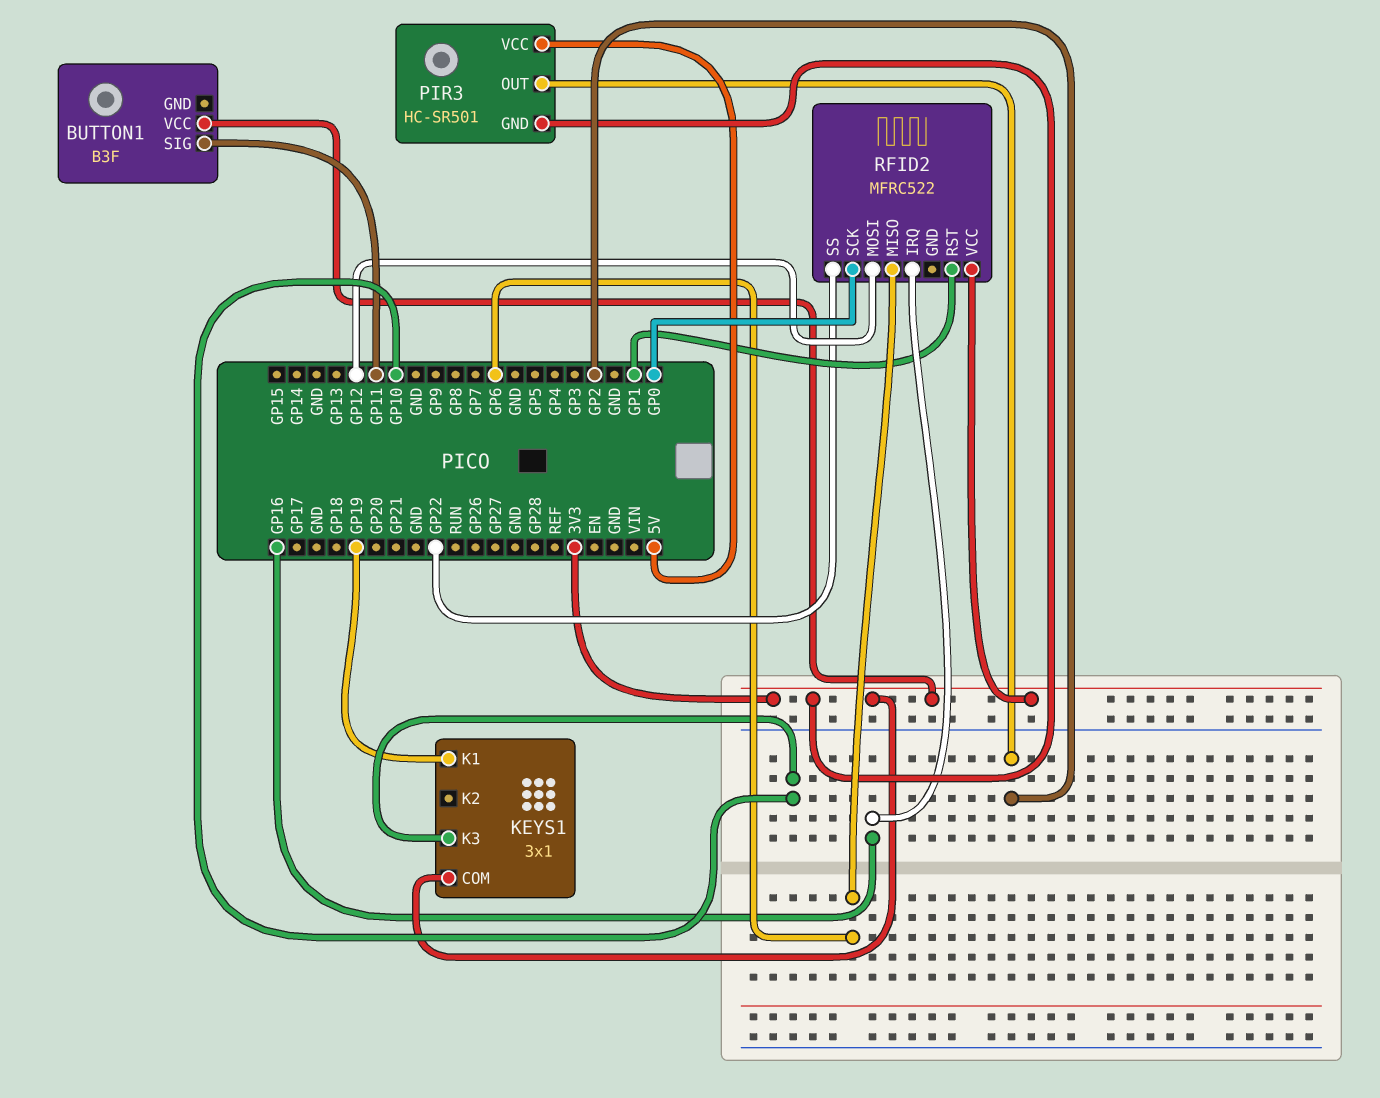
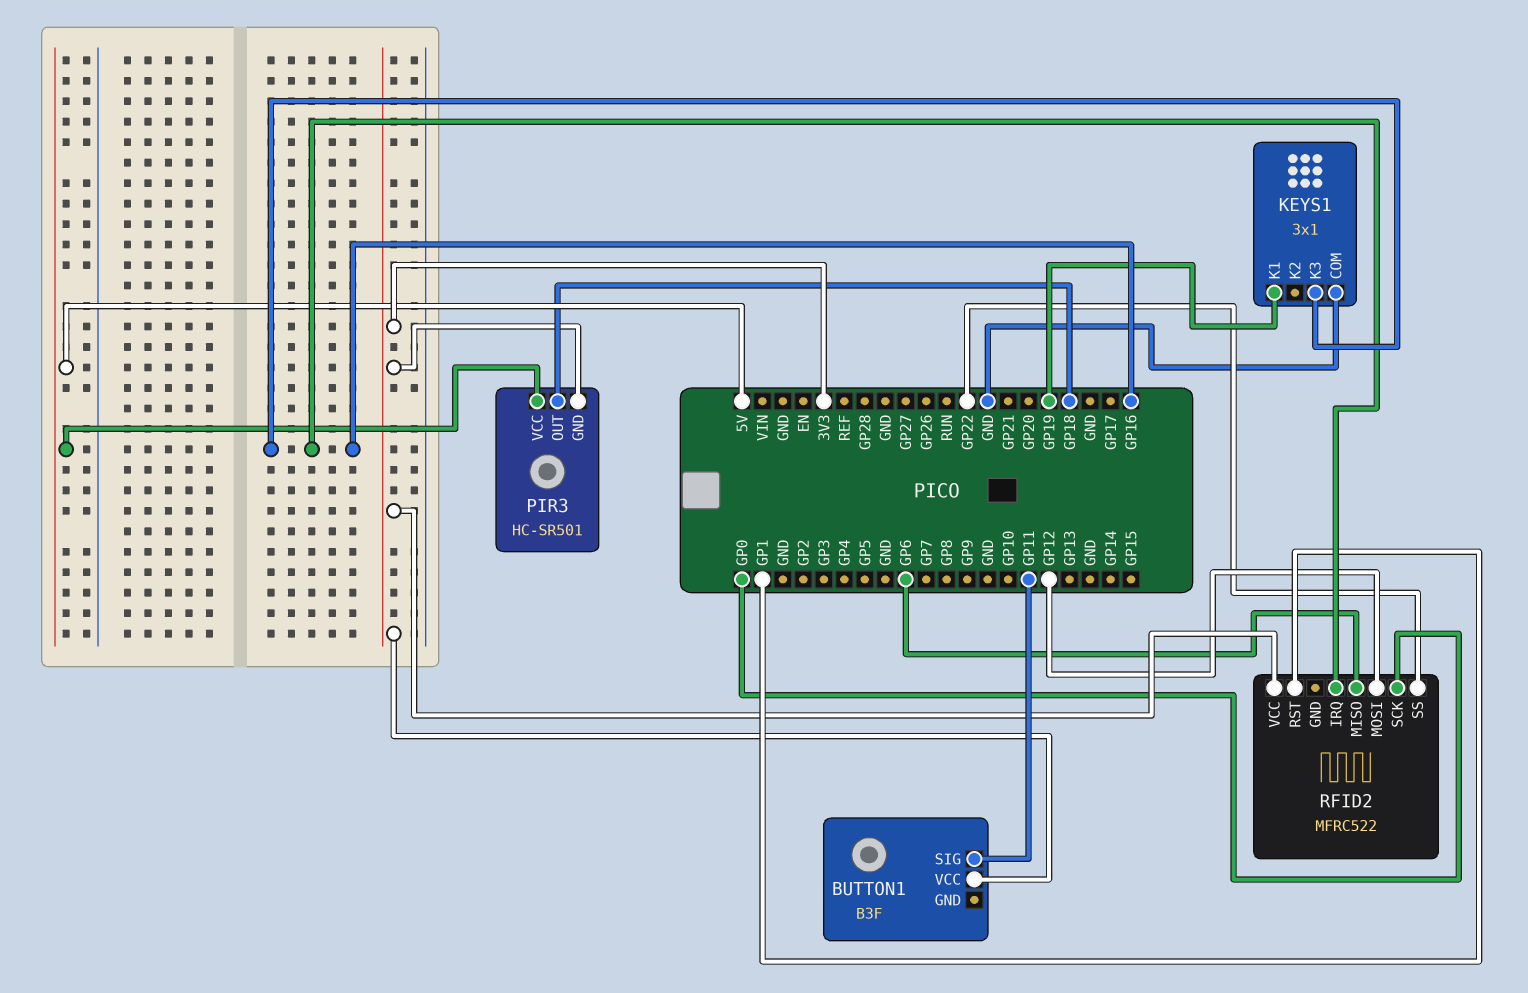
KEYS1 pin COM: 3V3 -> GND
KEYS1 pin K3: GP10 -> GP16
PIR3 pin OUT: GP2 -> GP18

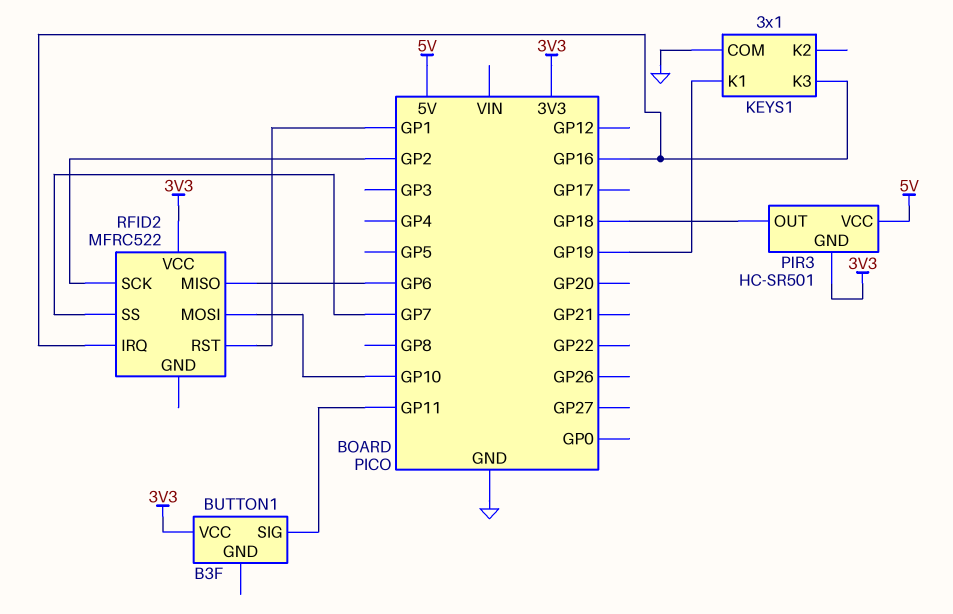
RFID2 pin MOSI: GP12 -> GP10
RFID2 pin SCK: GP0 -> GP2
RFID2 pin SS: GP22 -> GP7

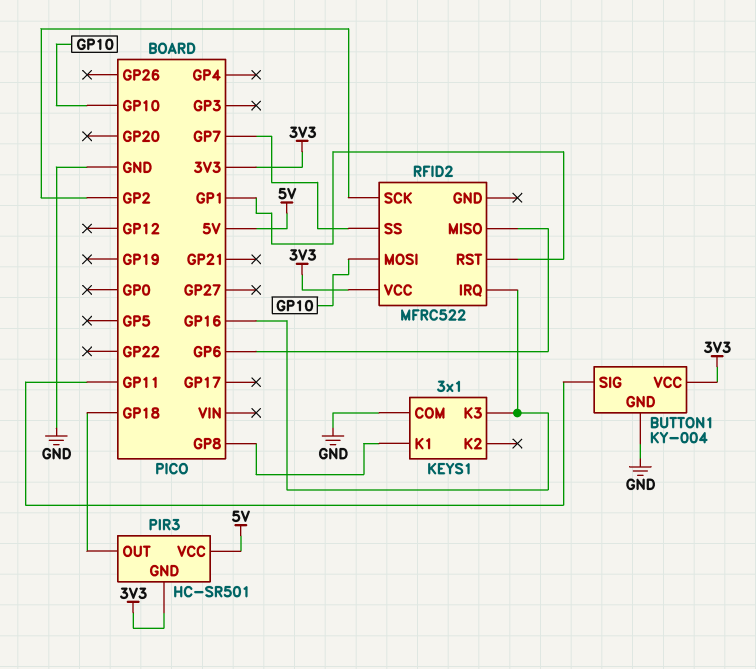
BUTTON1: B3F -> KY-004
BUTTON1 pin GND: none -> GND
KEYS1 pin K1: GP19 -> GP8

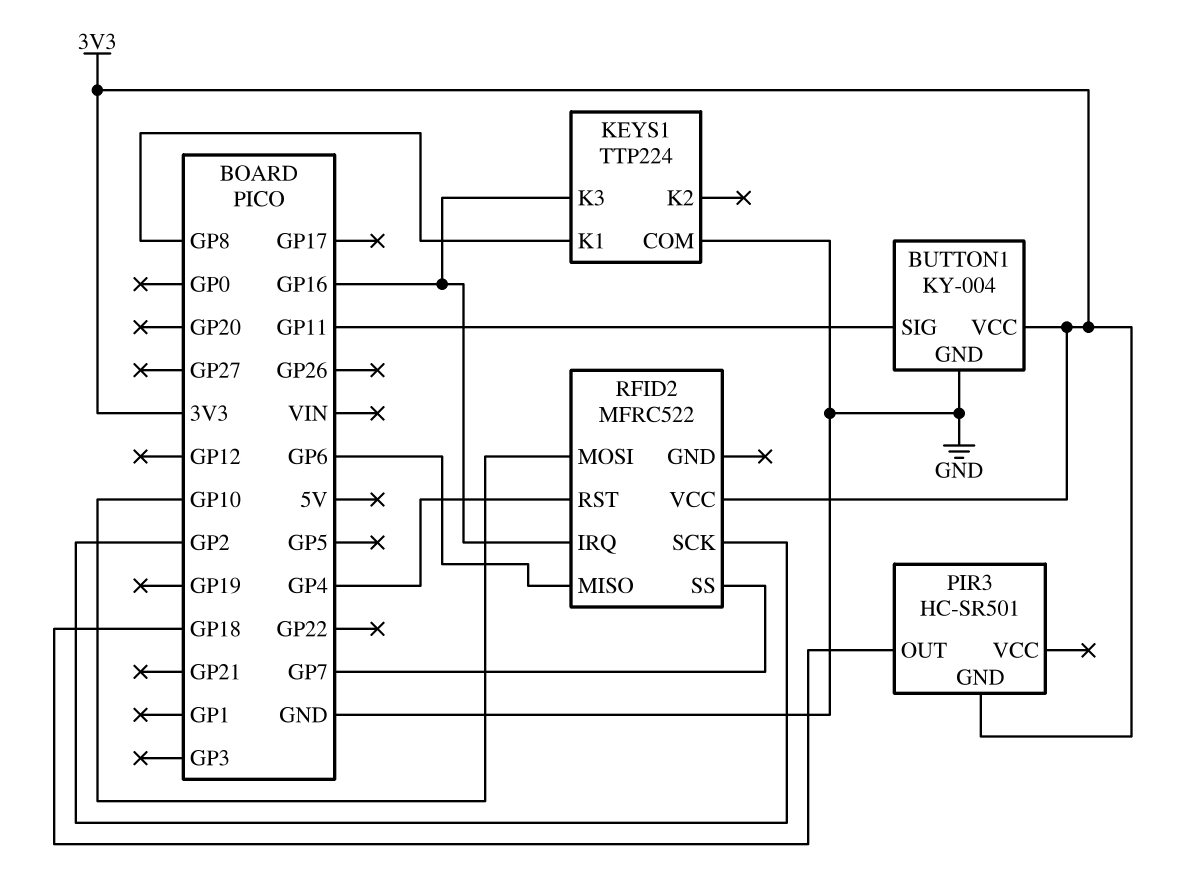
KEYS1: 3x1 -> TTP224
PIR3 pin VCC: 5V -> none
RFID2 pin RST: GP1 -> GP4

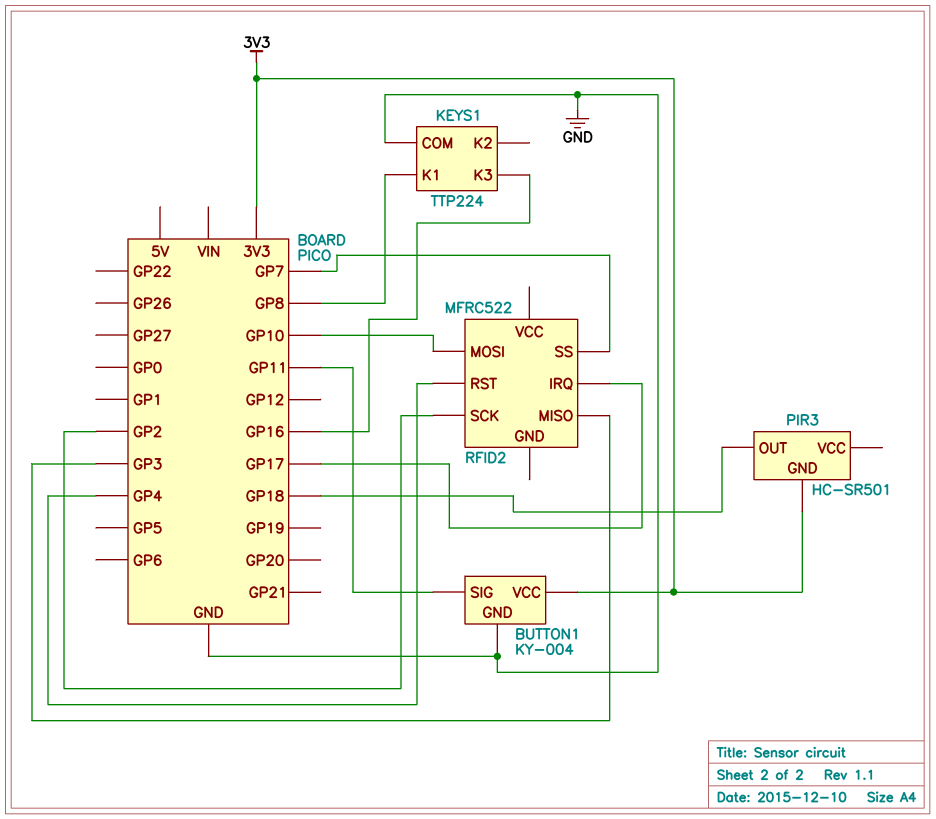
RFID2 pin IRQ: GP16 -> GP17
RFID2 pin MISO: GP6 -> GP3
RFID2 pin VCC: 3V3 -> none

